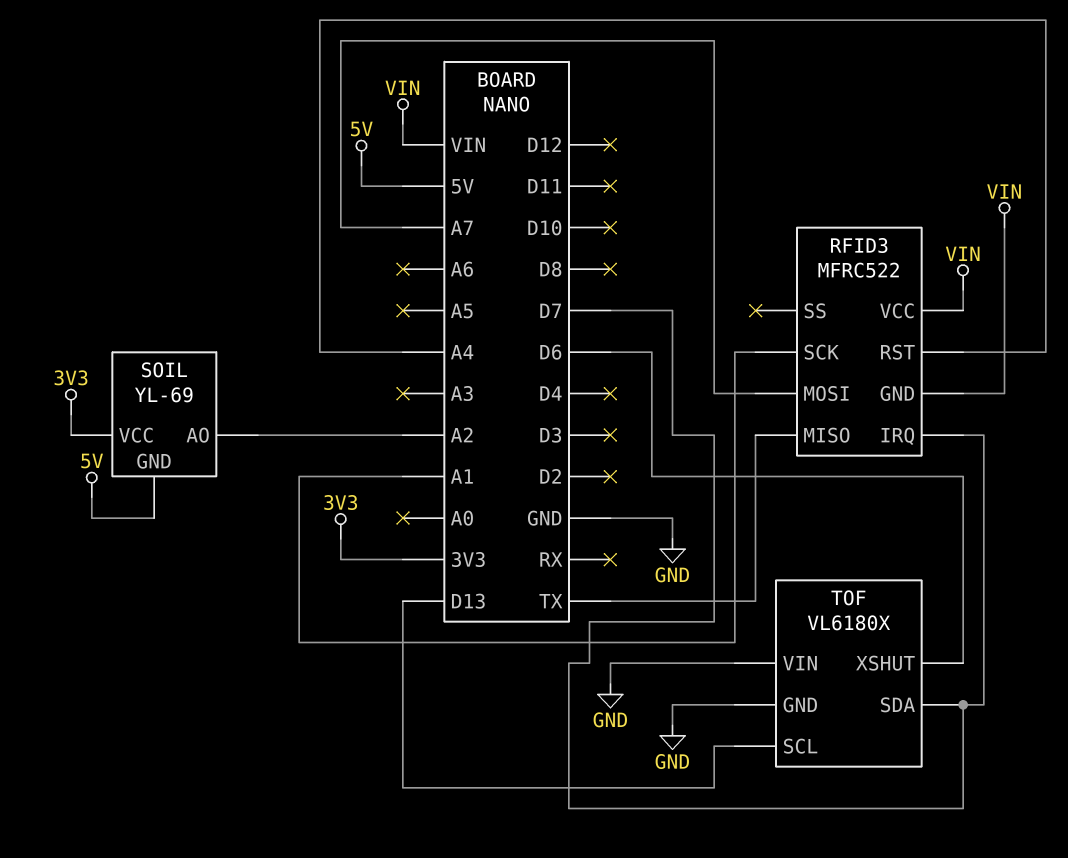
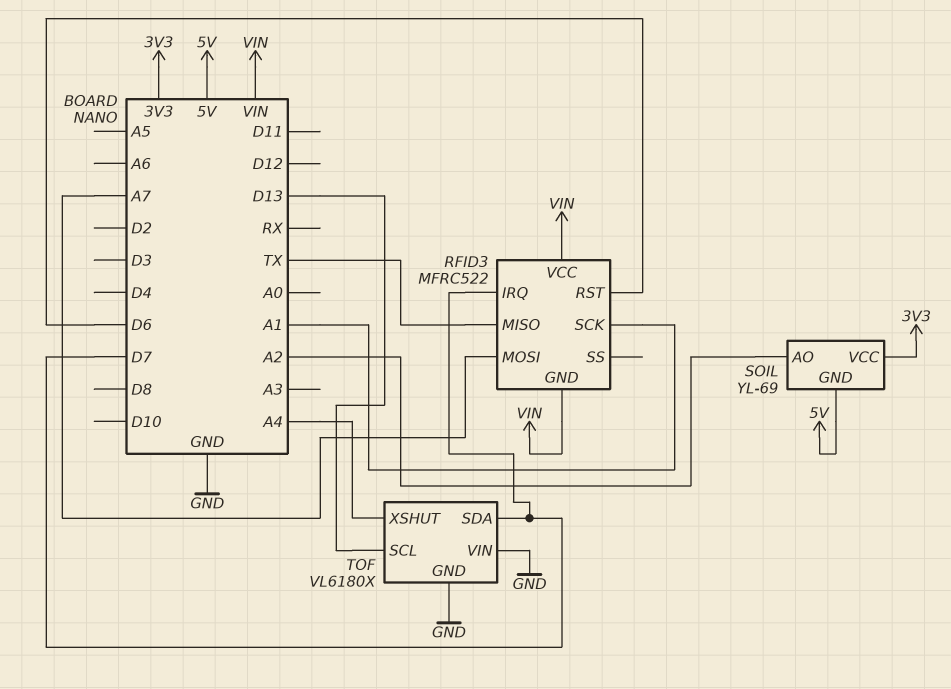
RFID3 pin RST: A4 -> D6
TOF pin XSHUT: D6 -> A4

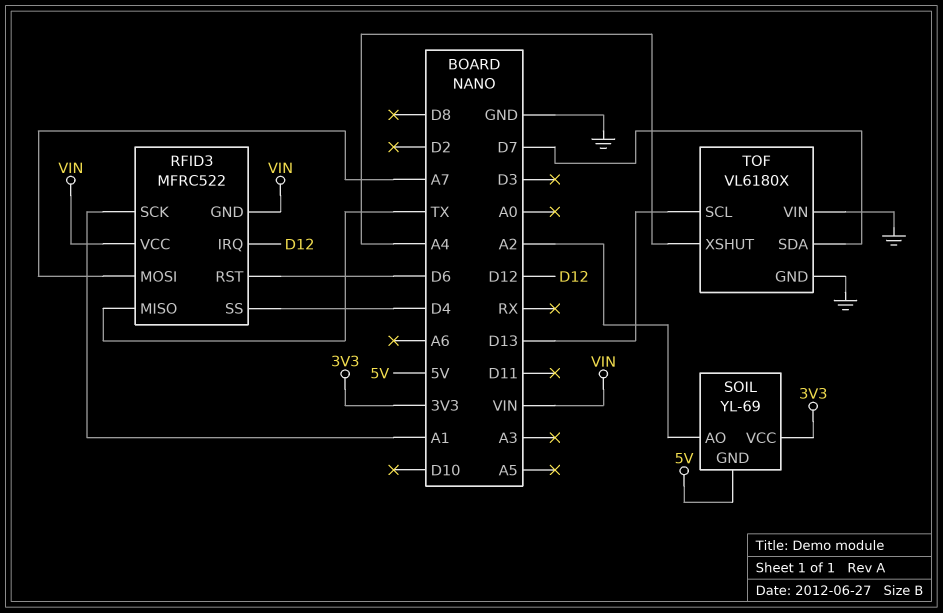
RFID3 pin IRQ: D7 -> D12
RFID3 pin SS: none -> D4

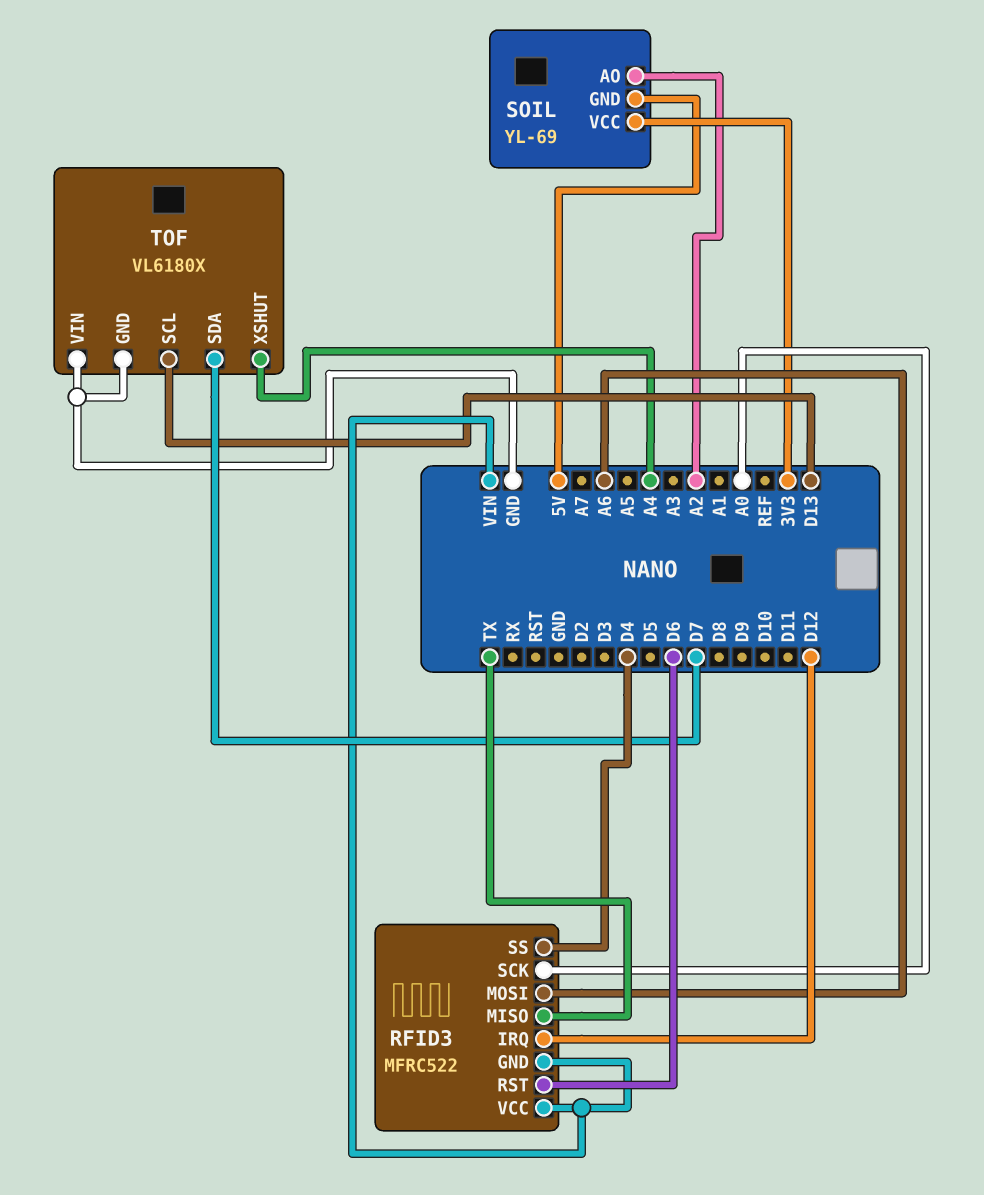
RFID3 pin MOSI: A7 -> A6
RFID3 pin SCK: A1 -> A0

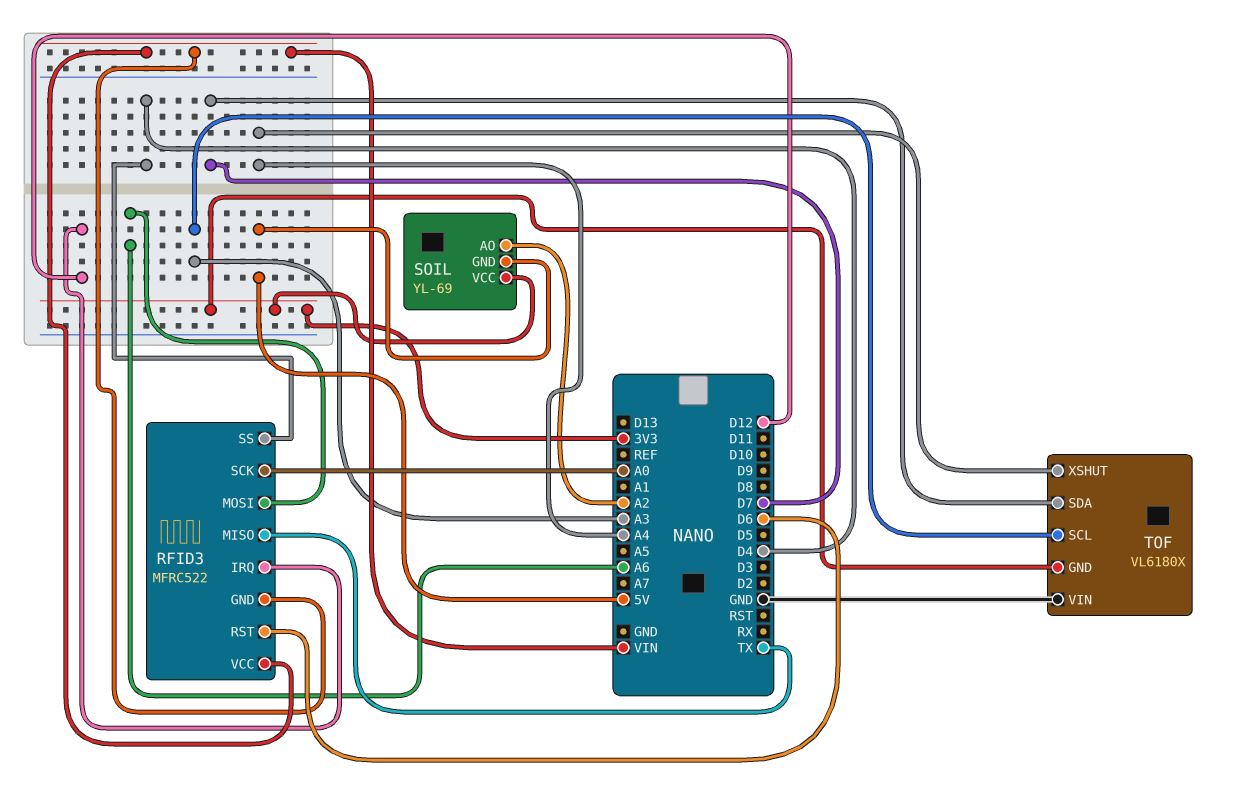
TOF pin GND: GND -> 3V3
TOF pin SCL: D13 -> A3

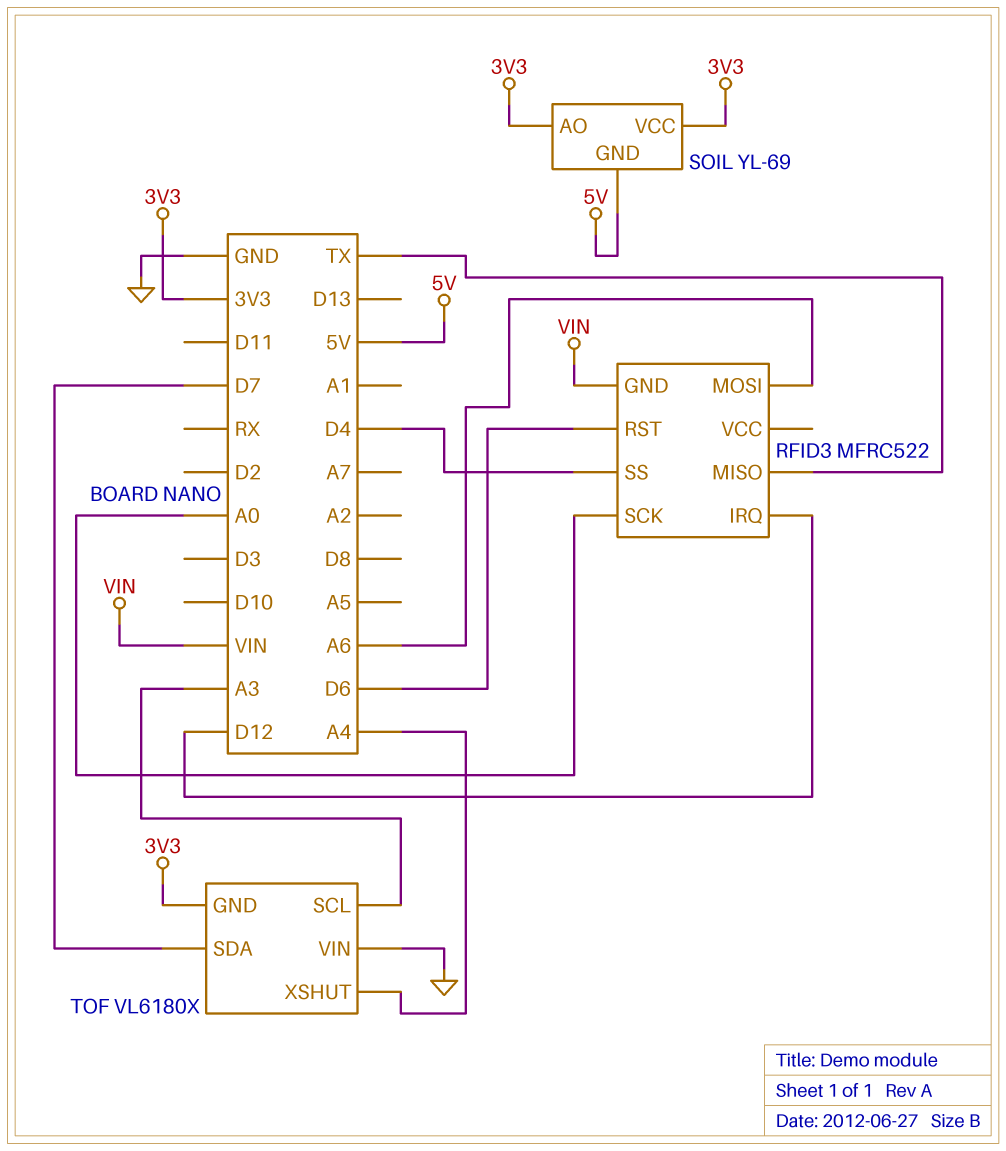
RFID3 pin VCC: VIN -> none
SOIL pin AO: A2 -> 3V3

